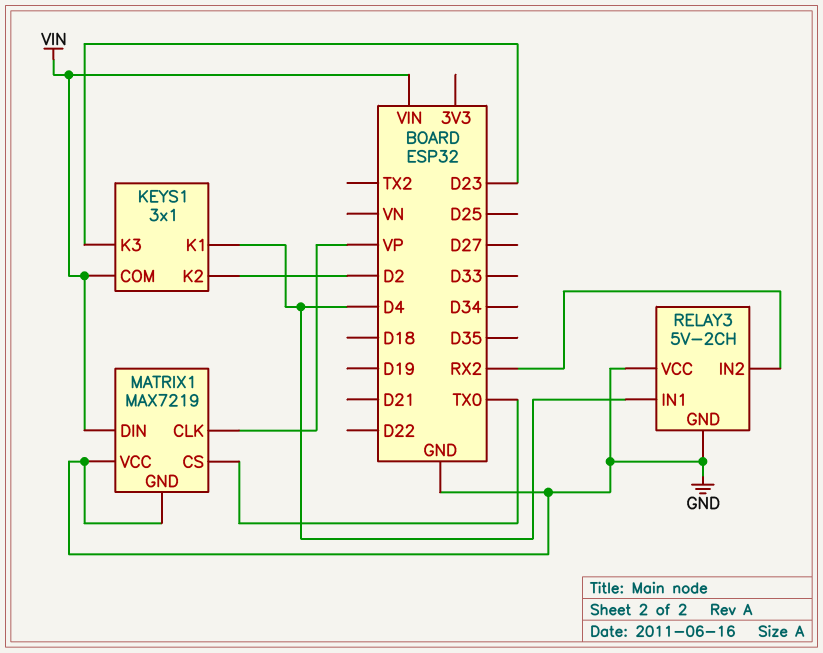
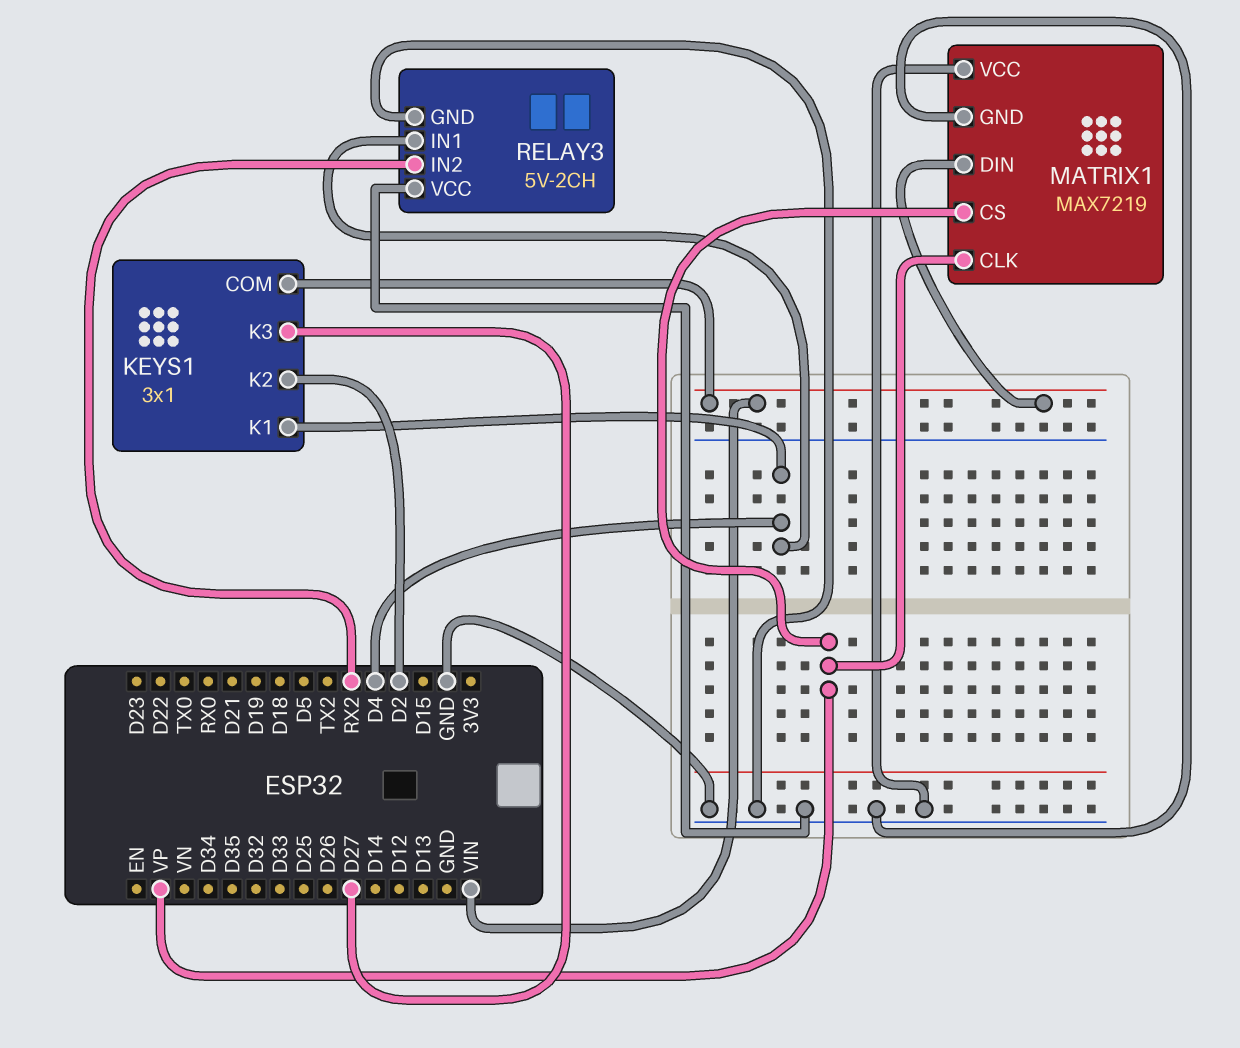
KEYS1 pin K3: D23 -> D27
MATRIX1 pin CS: TX0 -> VP

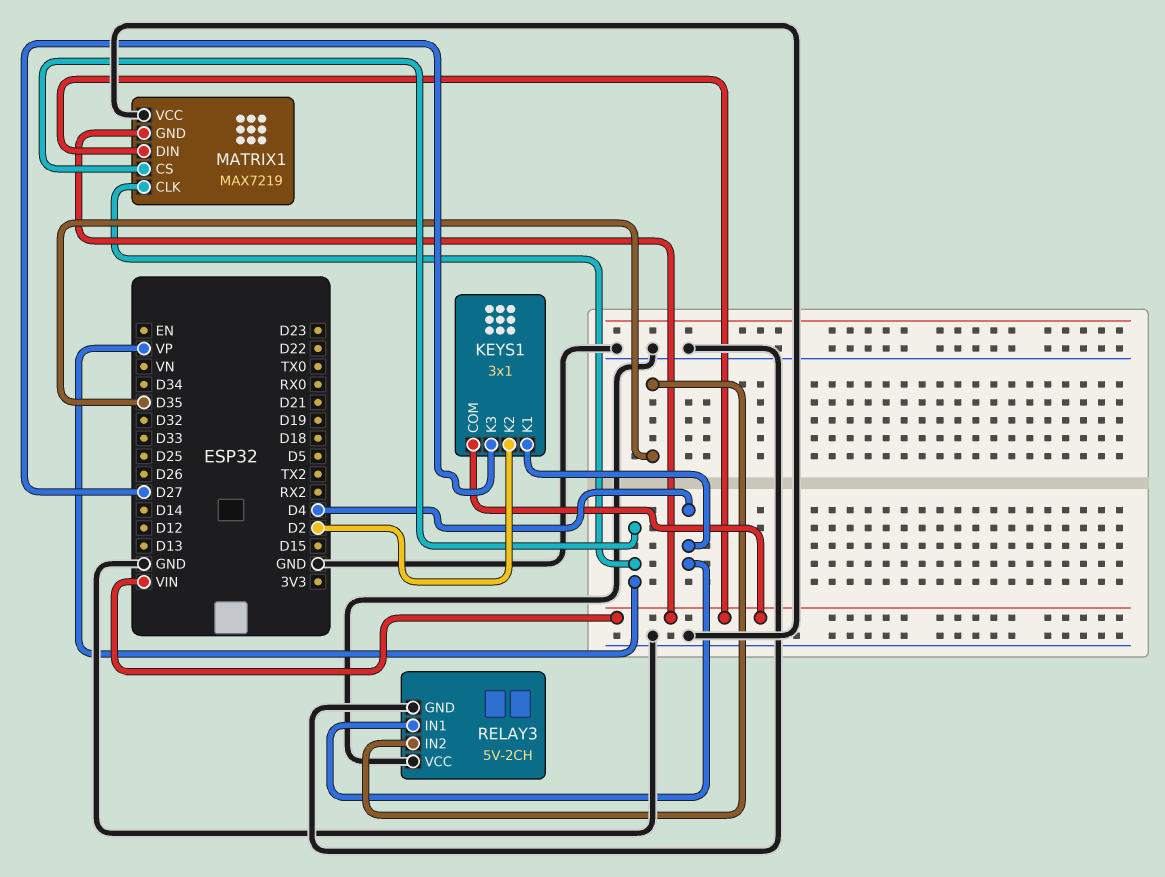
MATRIX1 pin GND: GND -> VIN
RELAY3 pin IN2: RX2 -> D35

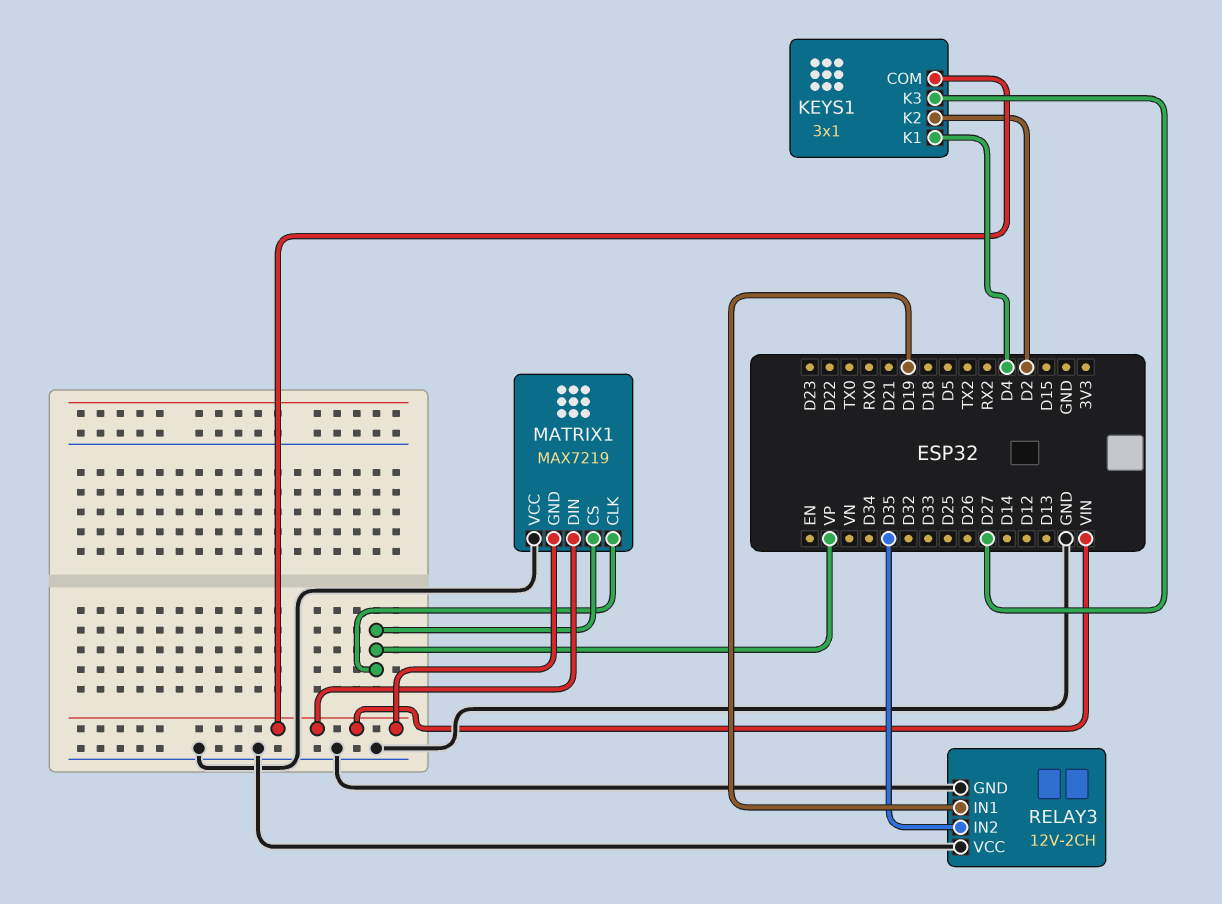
RELAY3: 5V-2CH -> 12V-2CH
RELAY3 pin IN1: D4 -> D19

